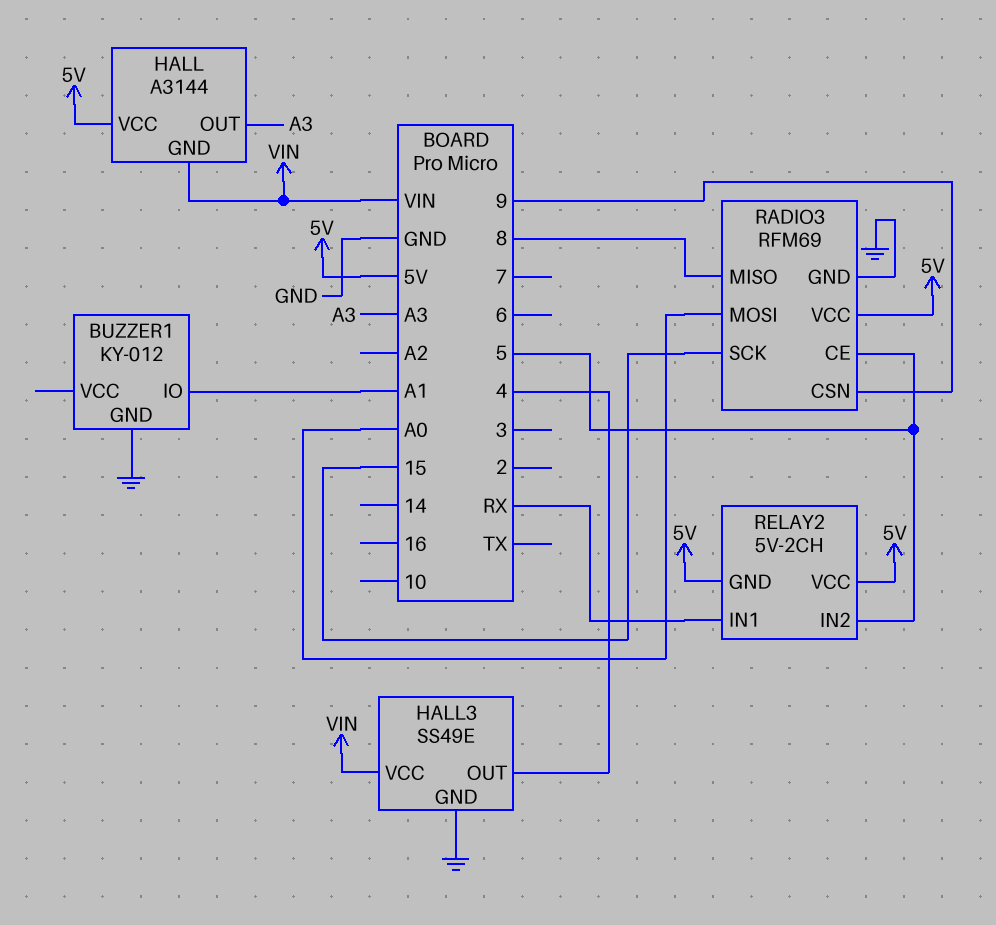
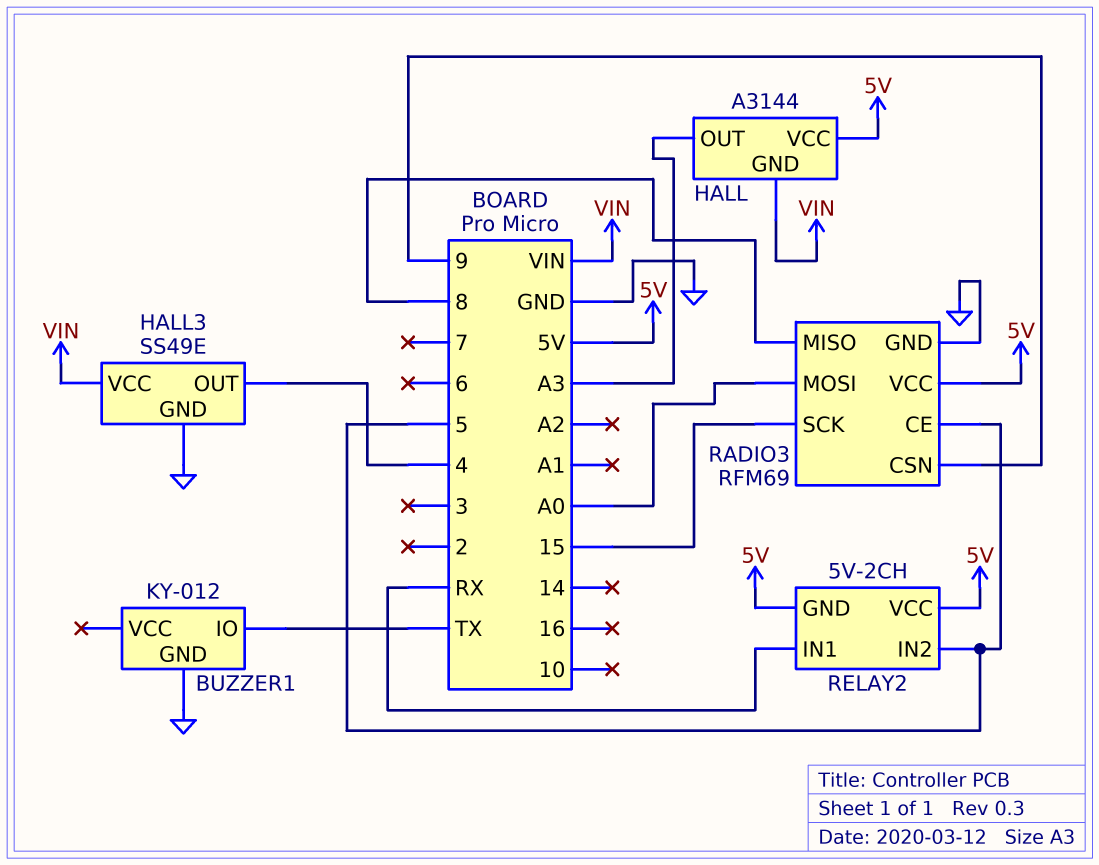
BUZZER1 pin IO: A1 -> TX

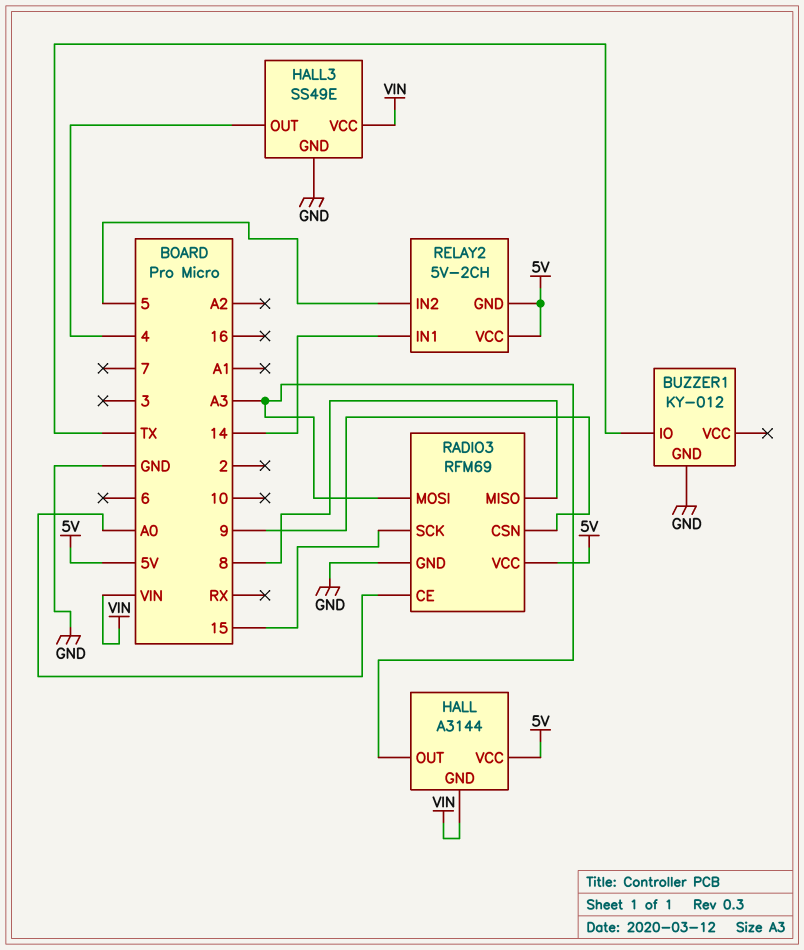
RADIO3 pin CE: 5 -> A0
RADIO3 pin MOSI: A0 -> A3
RELAY2 pin IN1: RX -> 14

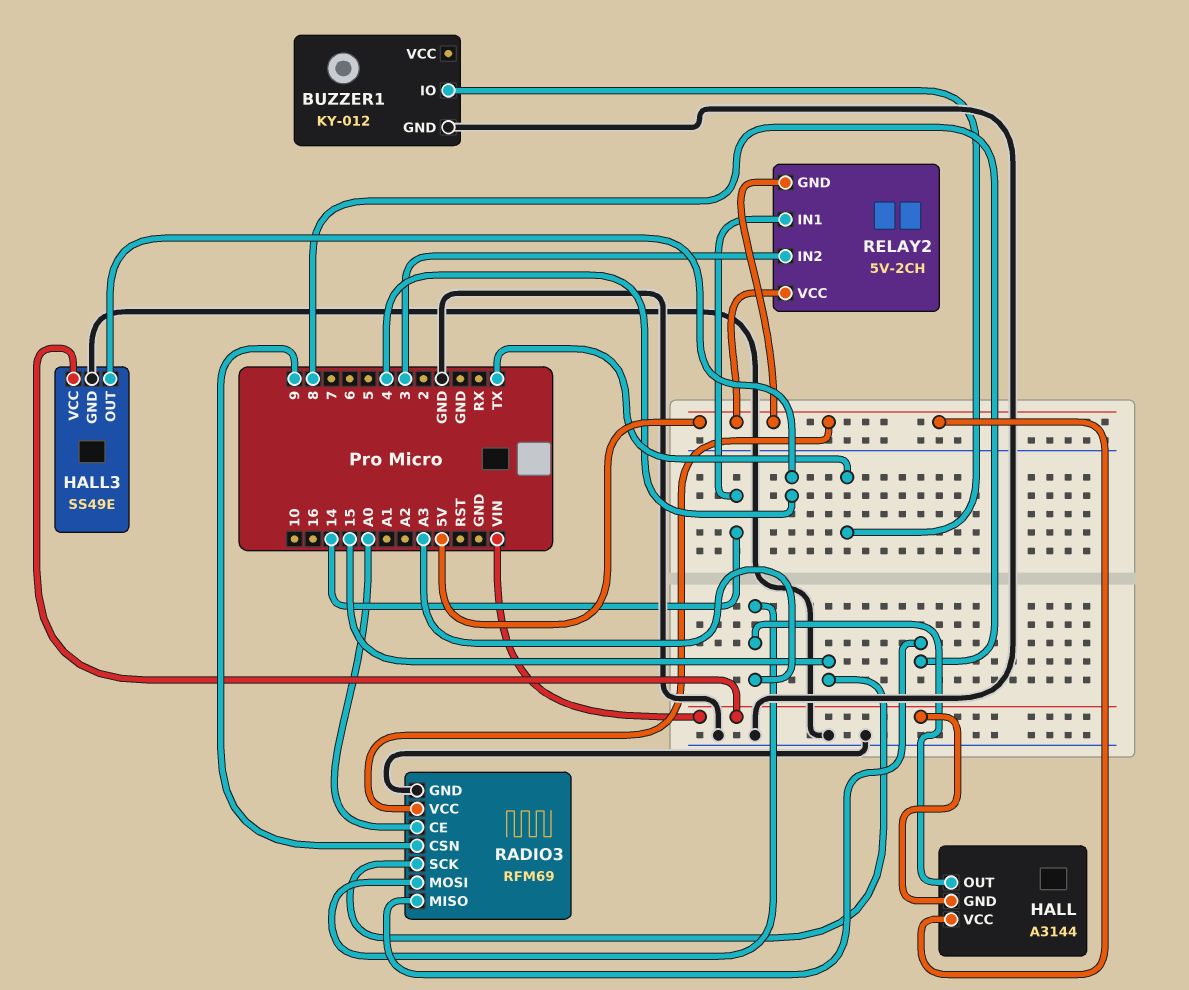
RELAY2 pin IN2: 5 -> 3

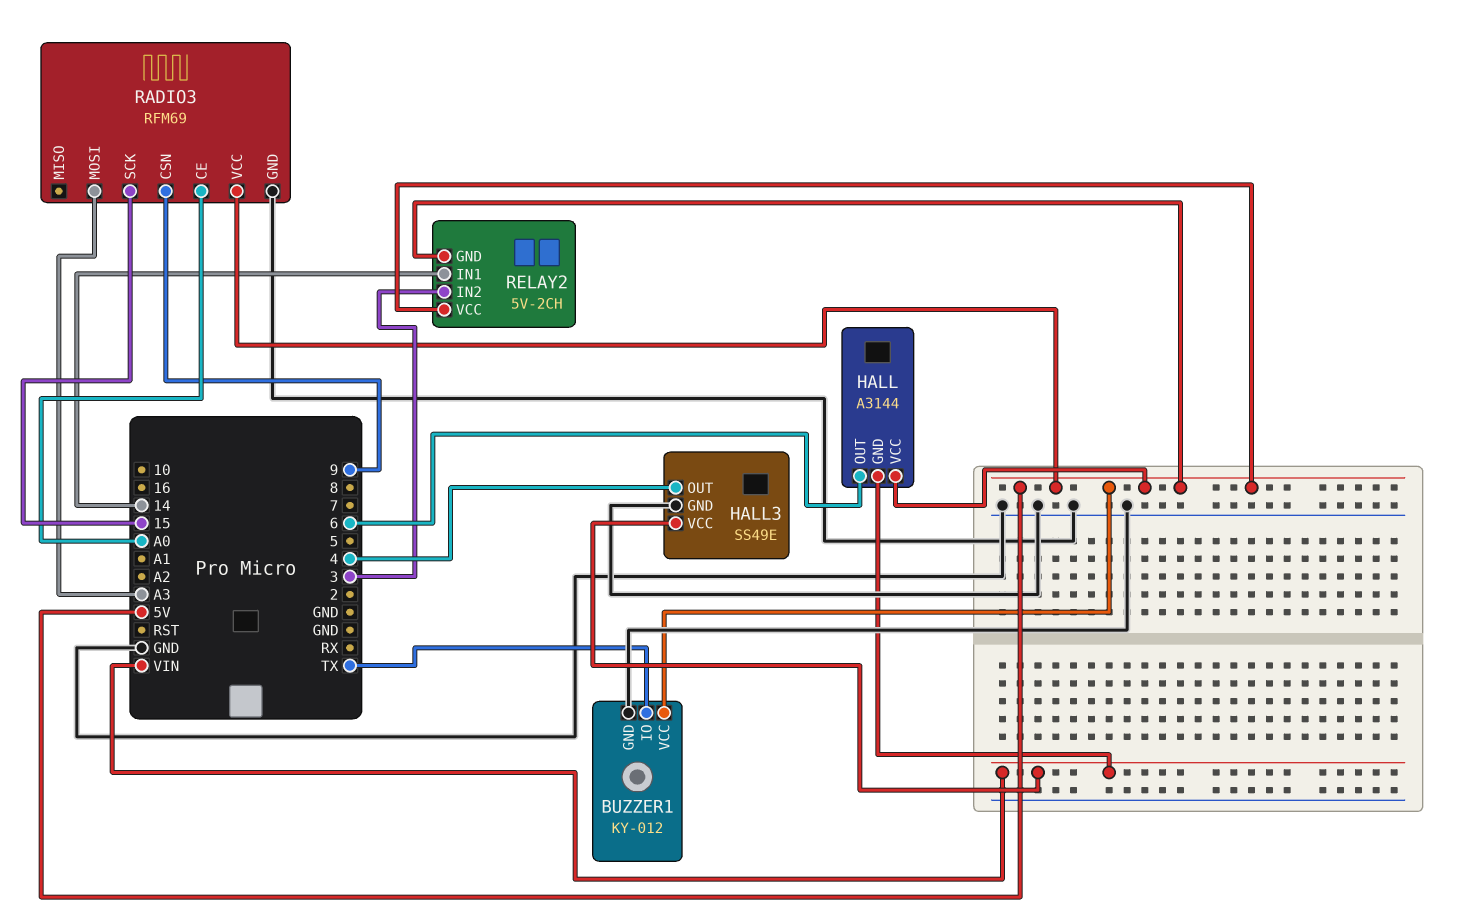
BUZZER1 pin VCC: none -> 5V
HALL pin OUT: A3 -> 6
RADIO3 pin MISO: 8 -> none

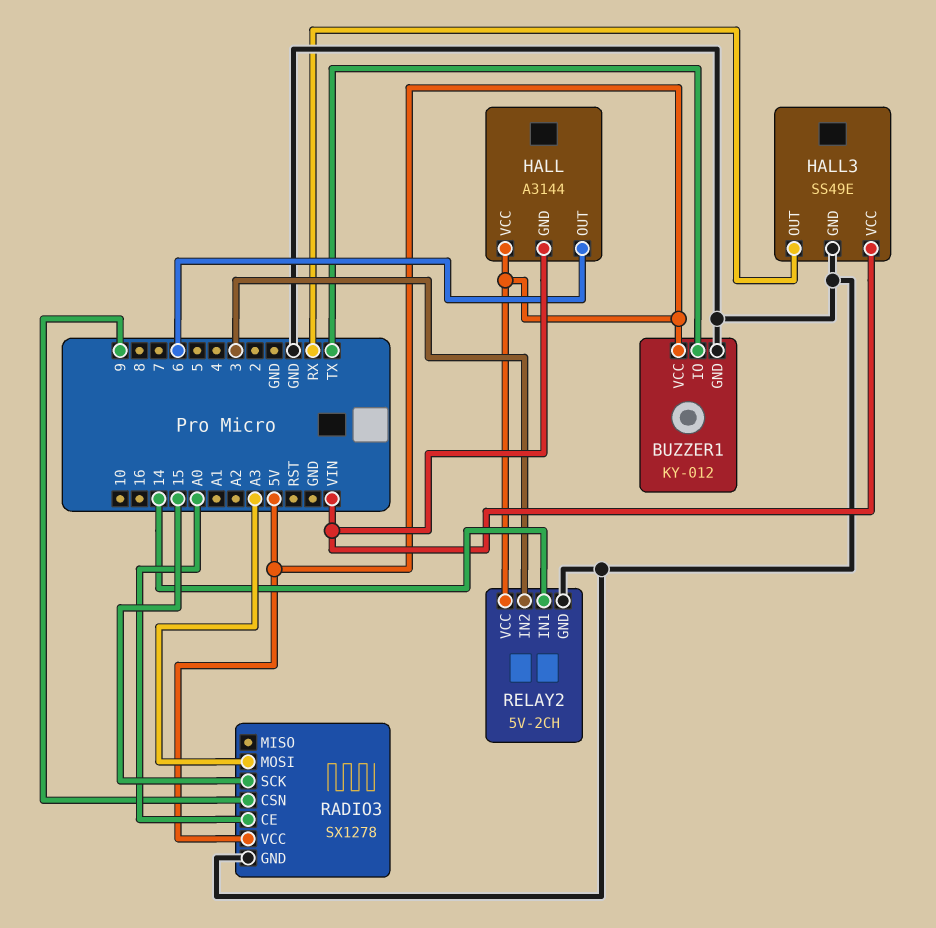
HALL3 pin OUT: 4 -> RX
RADIO3: RFM69 -> SX1278
RELAY2 pin GND: 5V -> GND

